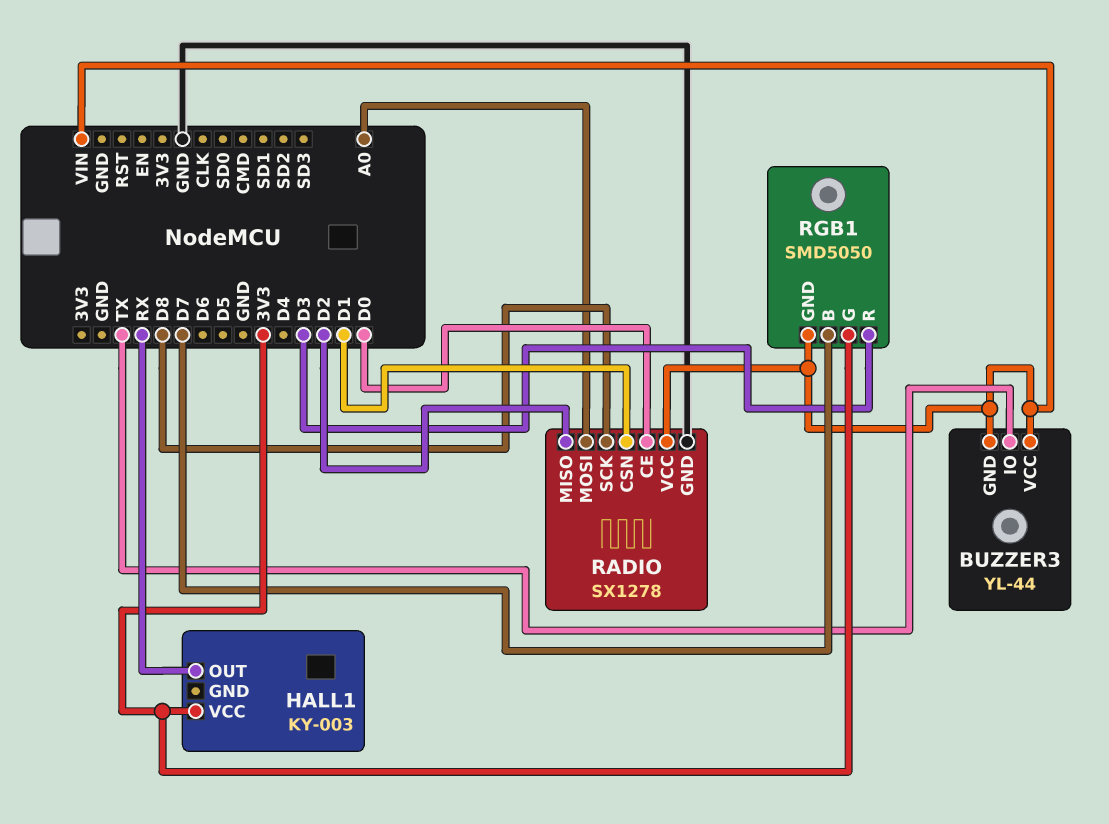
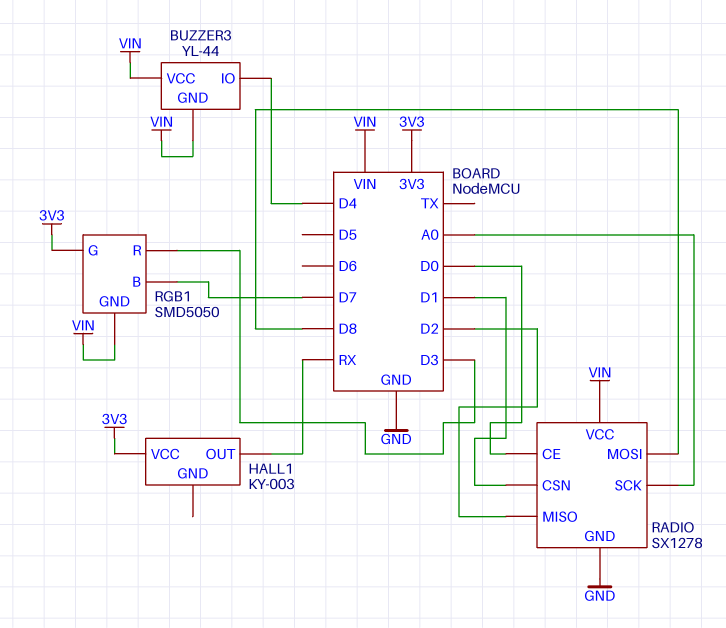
BUZZER3 pin IO: TX -> D4
RADIO pin MOSI: A0 -> D8
RADIO pin SCK: D8 -> A0

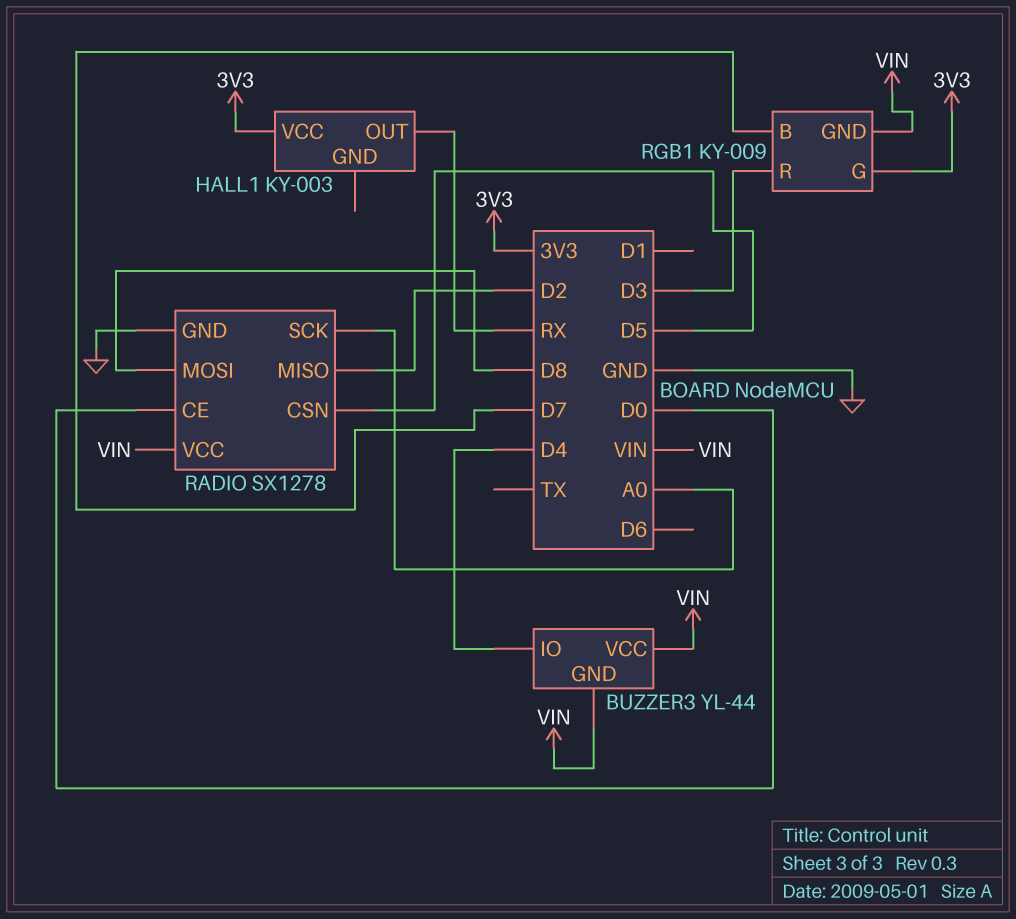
RADIO pin CSN: D1 -> D5
RGB1: SMD5050 -> KY-009

